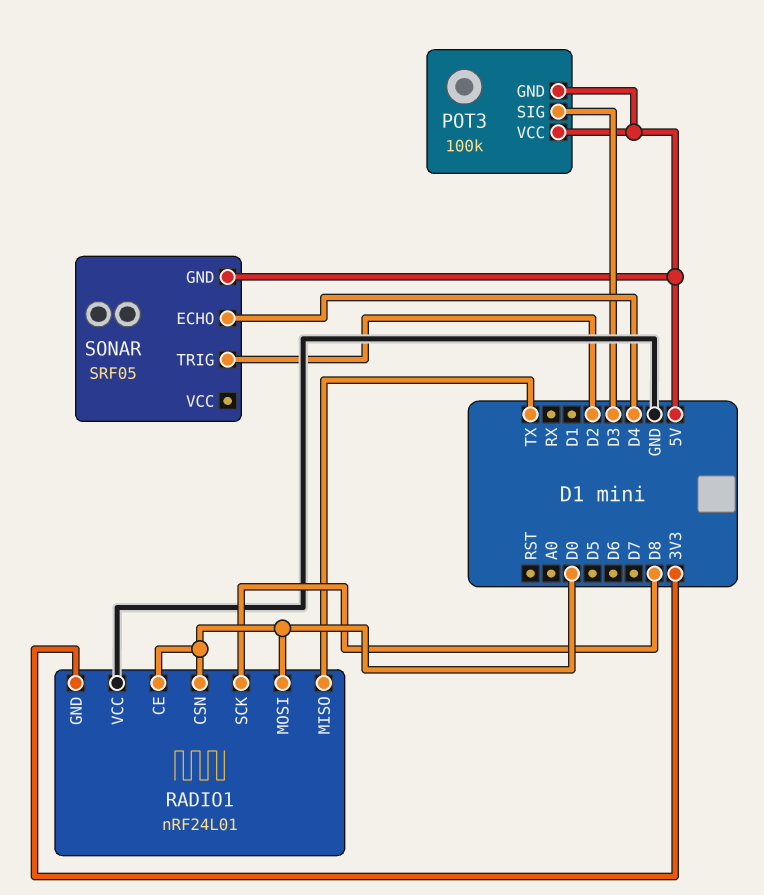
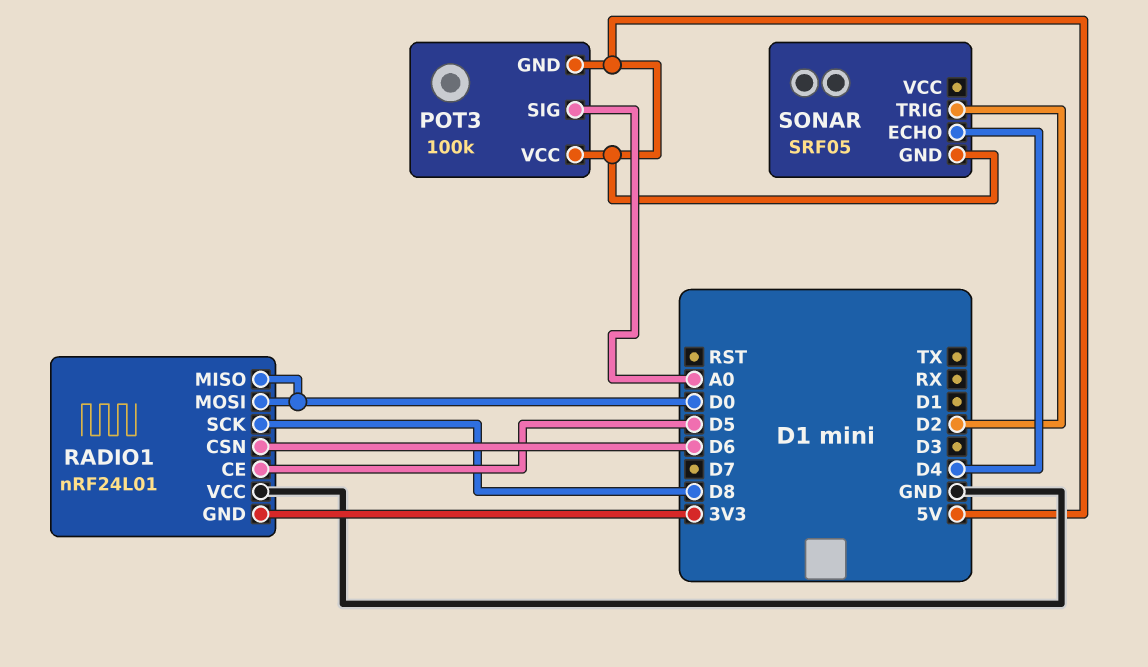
POT3 pin SIG: D3 -> A0
RADIO1 pin CE: D0 -> D5
RADIO1 pin CSN: D0 -> D6
RADIO1 pin MISO: TX -> D0

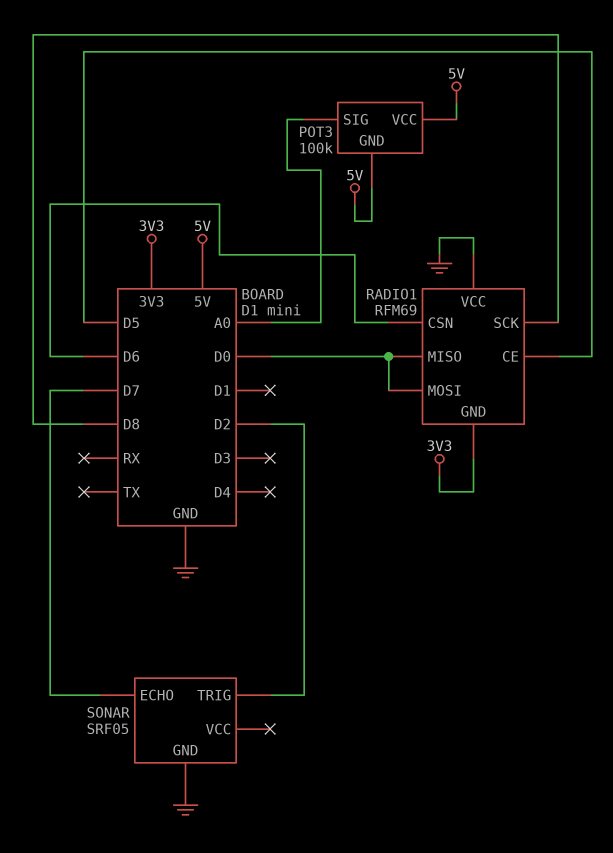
RADIO1: nRF24L01 -> RFM69
SONAR pin ECHO: D4 -> D7
SONAR pin GND: 5V -> GND

